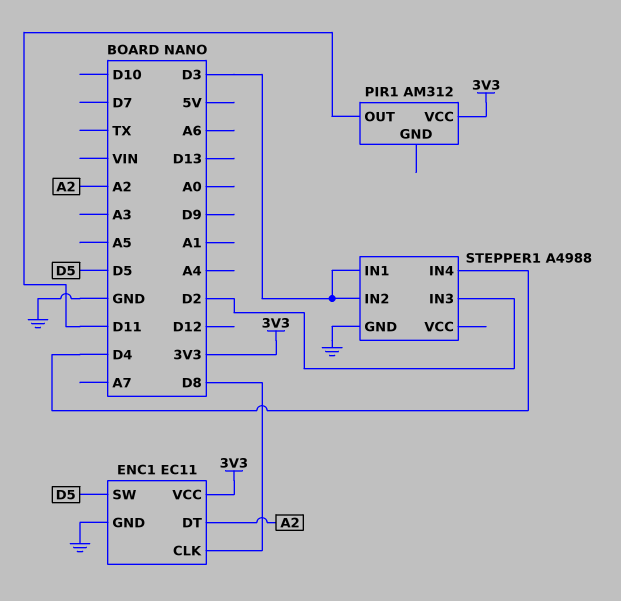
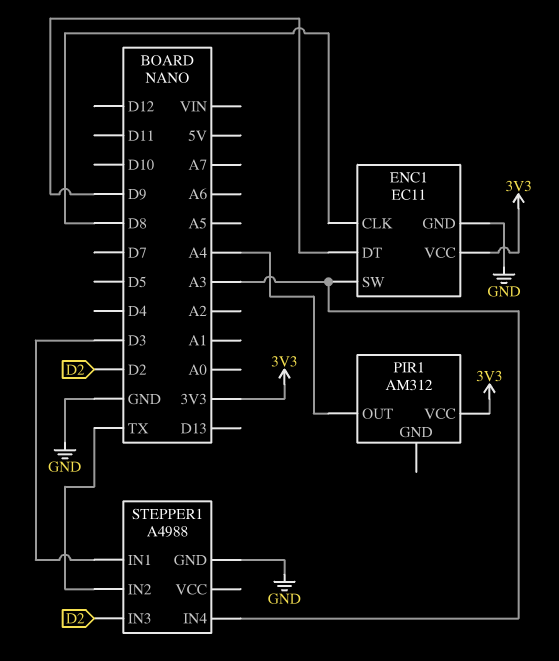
ENC1 pin DT: A2 -> D9
ENC1 pin SW: D5 -> A3
PIR1 pin OUT: D11 -> A4
STEPPER1 pin IN2: D3 -> TX
STEPPER1 pin IN4: D4 -> A3

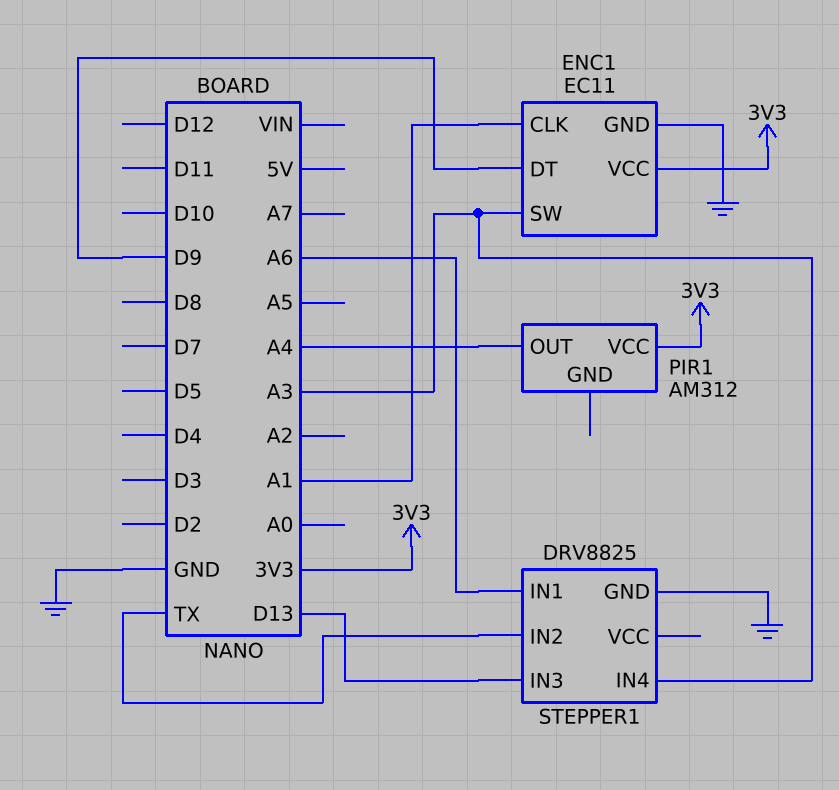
ENC1 pin CLK: D8 -> A1
STEPPER1: A4988 -> DRV8825
STEPPER1 pin IN1: D3 -> A6
STEPPER1 pin IN3: D2 -> D13

